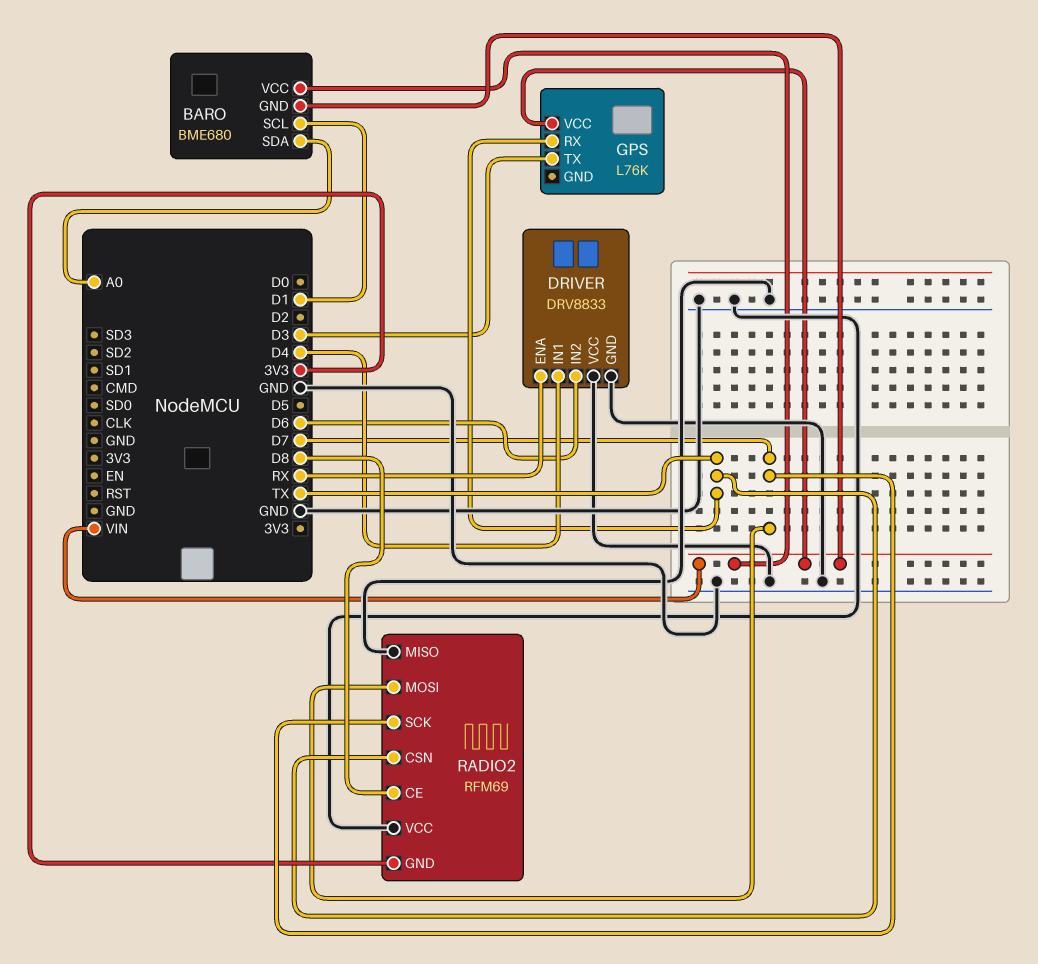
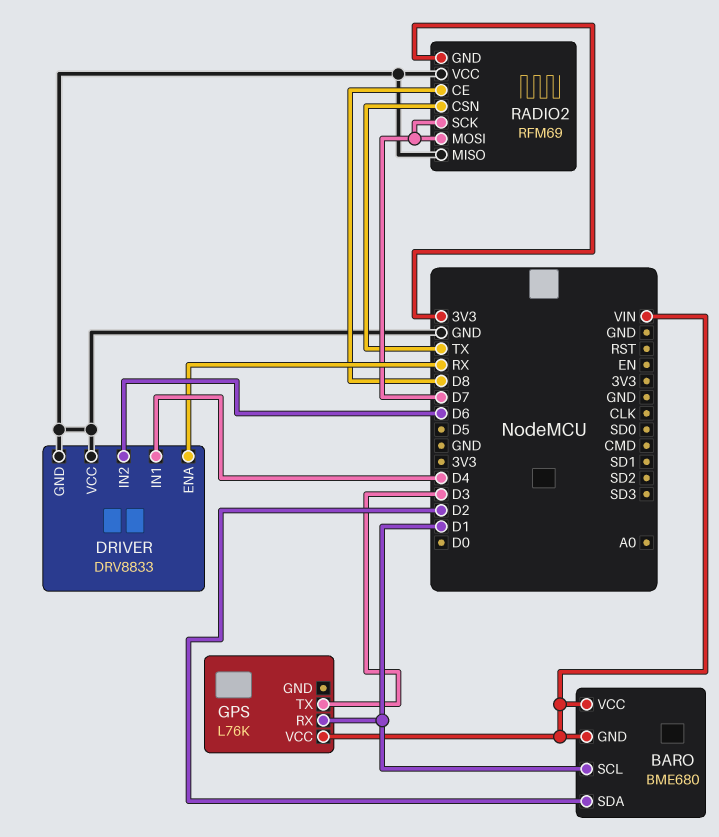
BARO pin SDA: A0 -> D2
GPS pin RX: TX -> D1

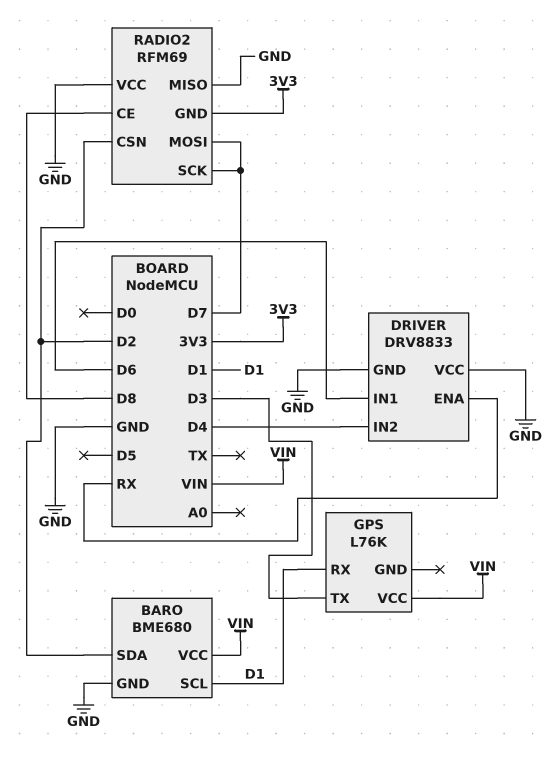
BARO pin GND: VIN -> GND
DRIVER pin IN1: D4 -> D6
DRIVER pin IN2: D6 -> D4
RADIO2 pin CSN: TX -> D2

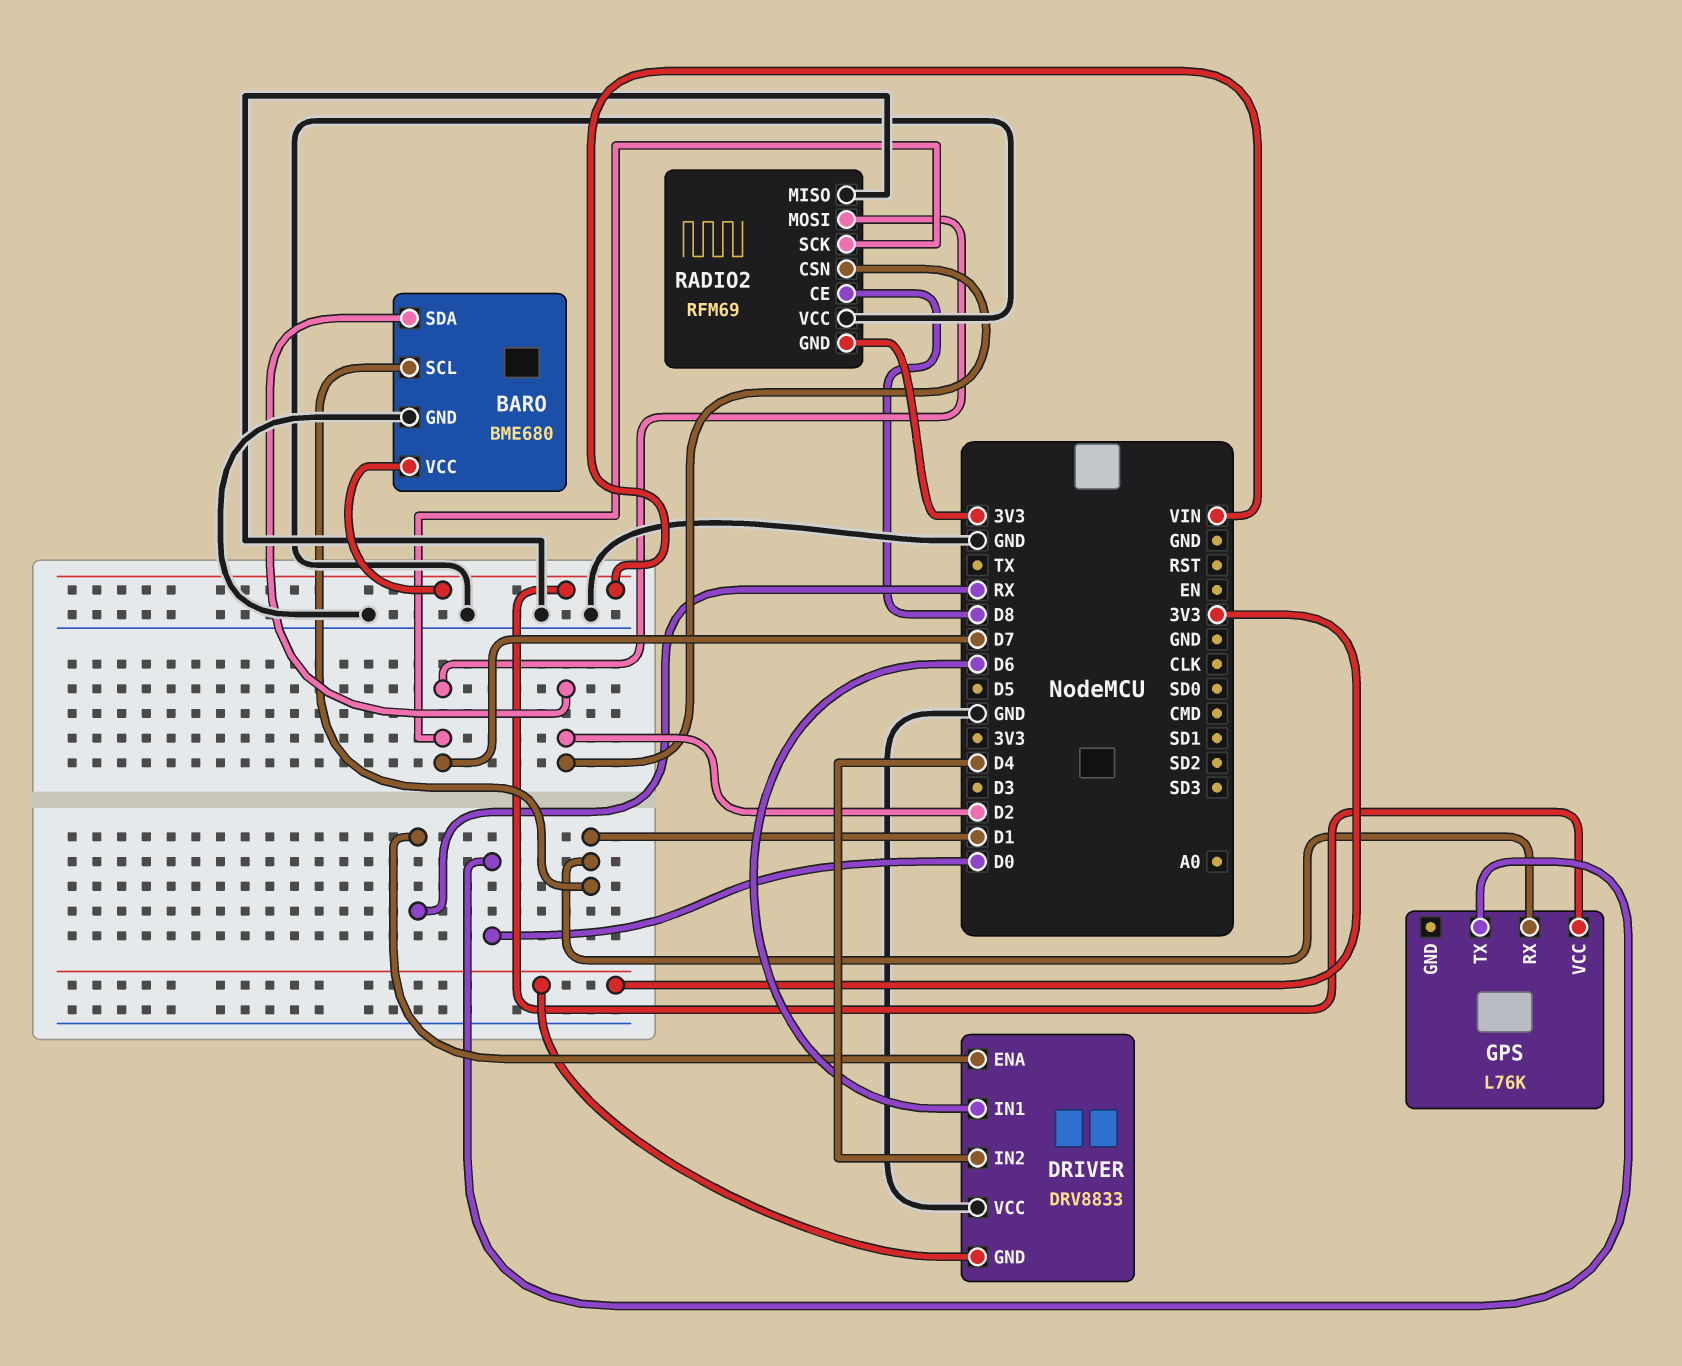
DRIVER pin GND: GND -> 3V3
GPS pin TX: D3 -> D0

